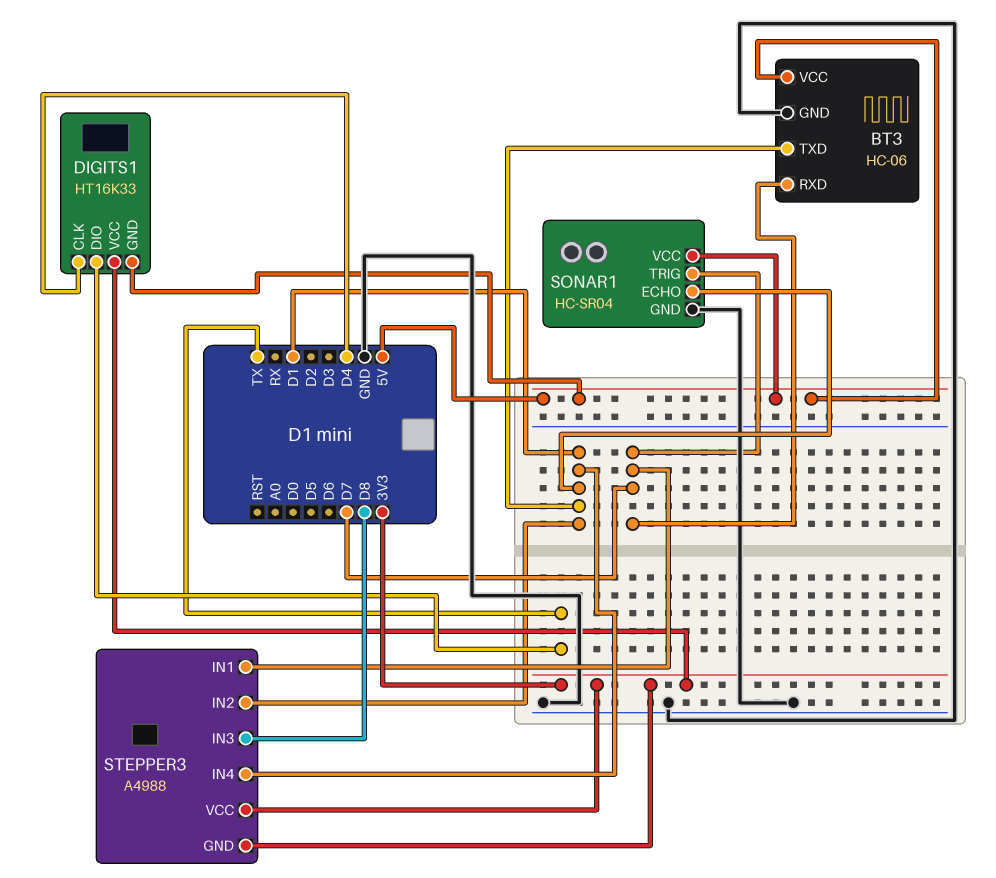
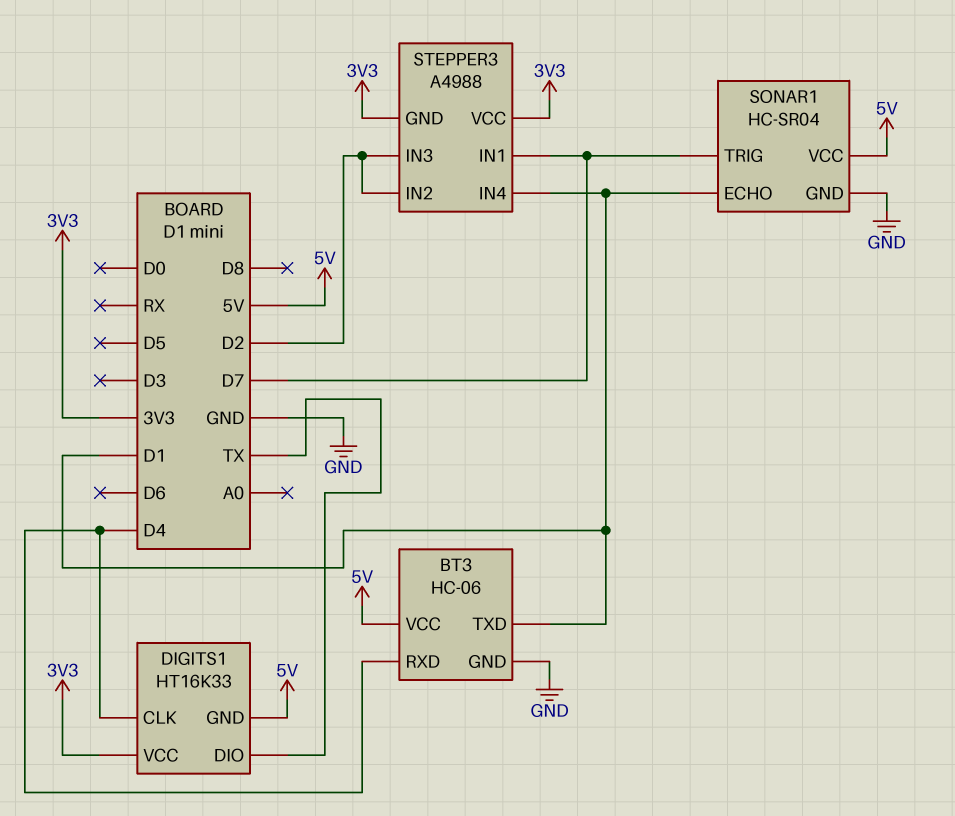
BT3 pin RXD: D7 -> D4
STEPPER3 pin IN2: D1 -> D2
STEPPER3 pin IN3: D8 -> D2

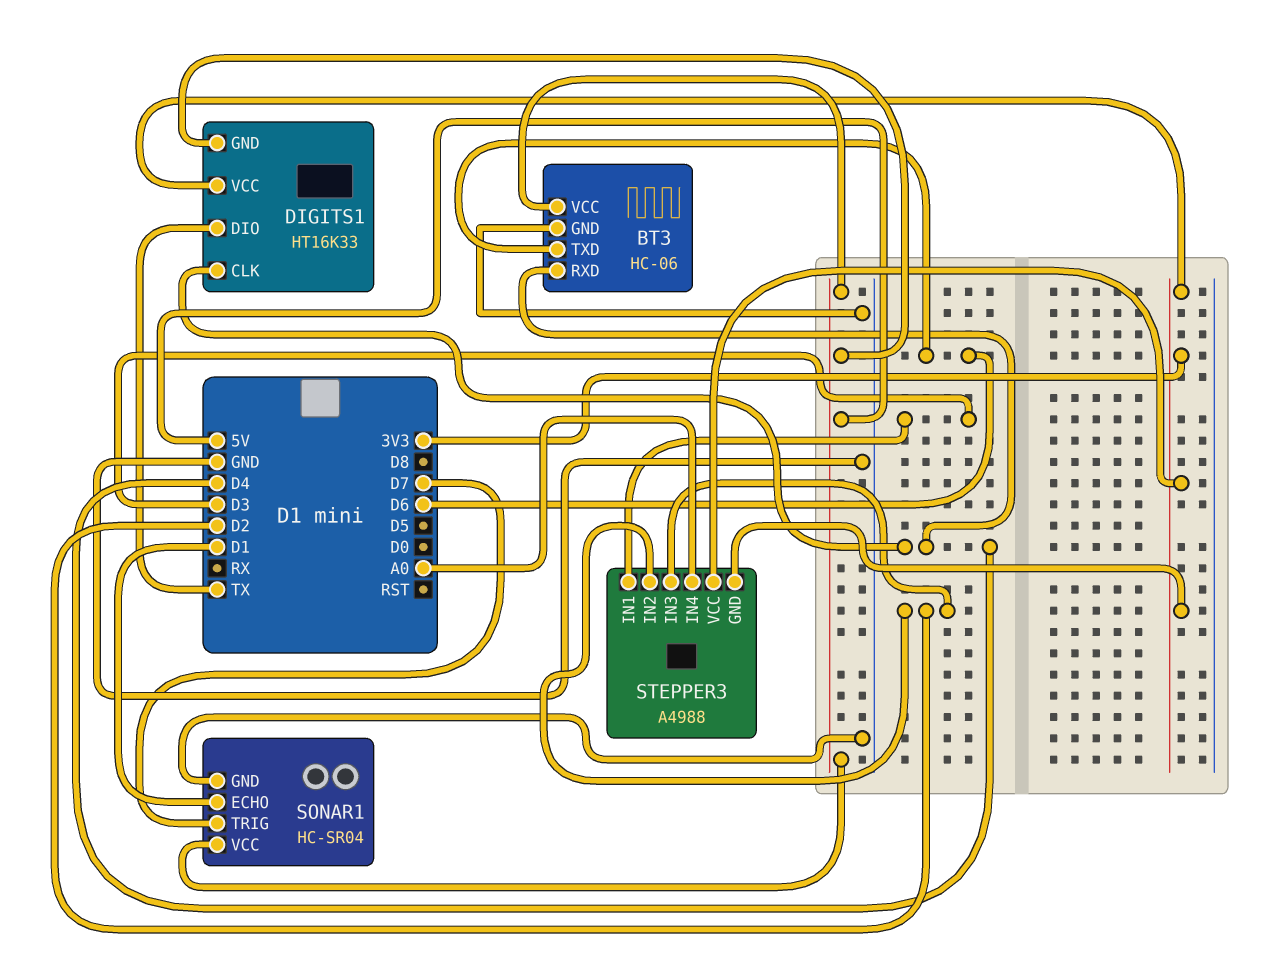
BT3 pin TXD: D1 -> D6
STEPPER3 pin IN1: D7 -> D3
STEPPER3 pin IN4: D1 -> A0

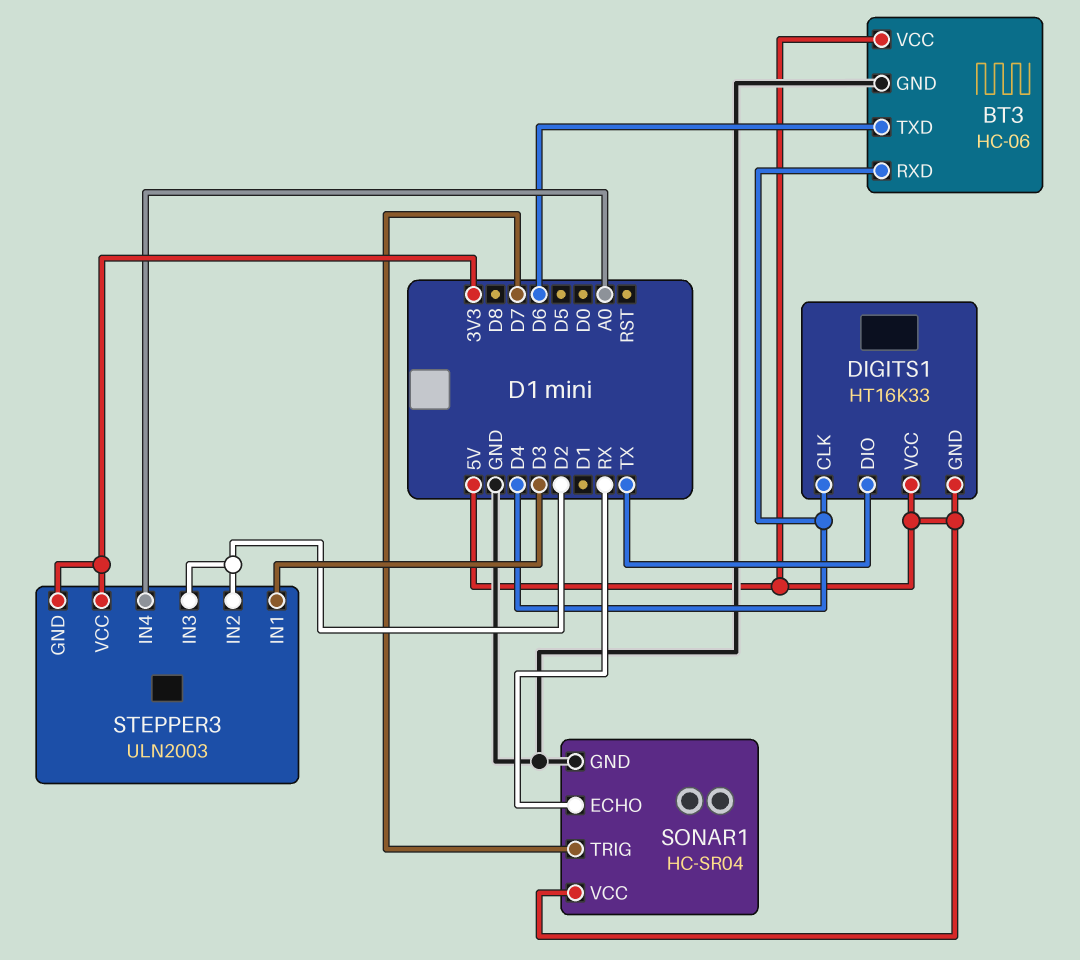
DIGITS1 pin VCC: 3V3 -> 5V
SONAR1 pin ECHO: D1 -> RX
STEPPER3: A4988 -> ULN2003

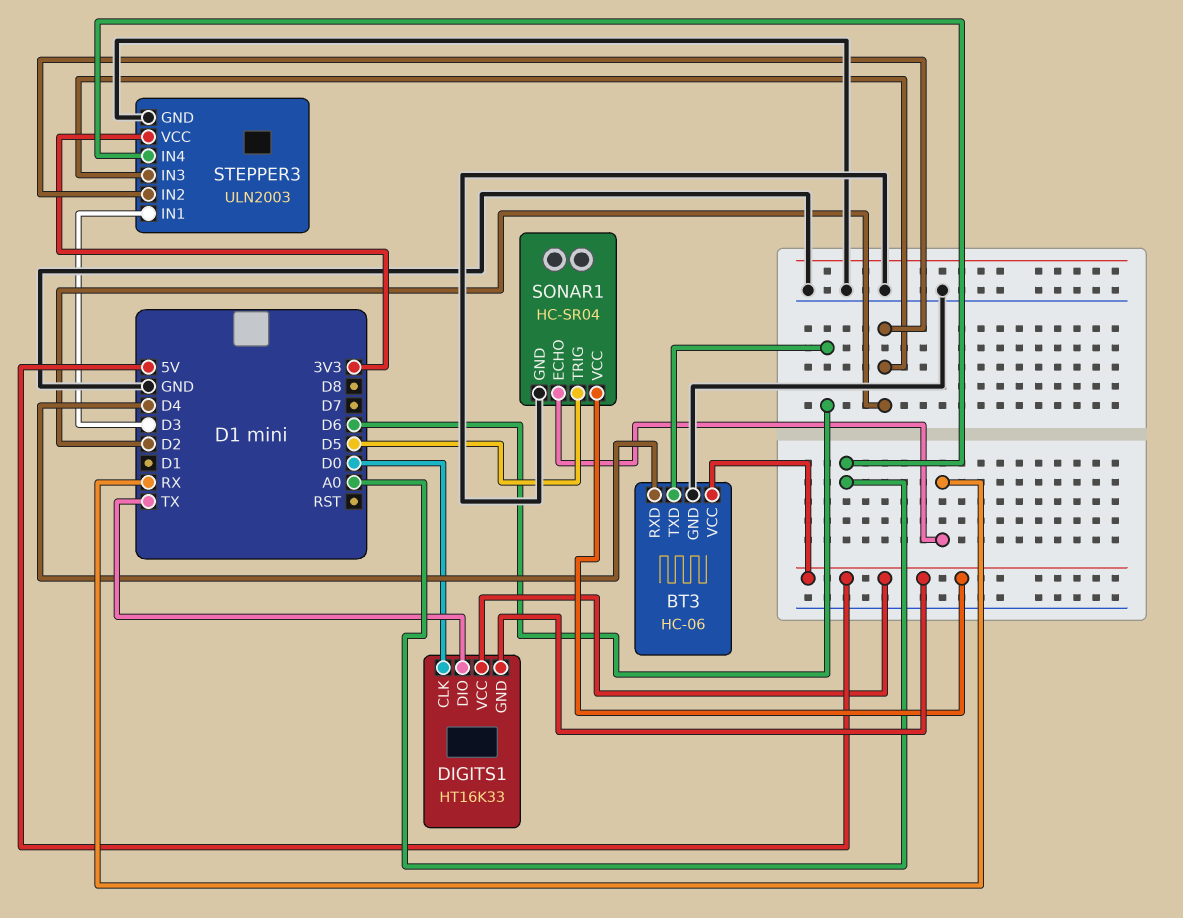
DIGITS1 pin CLK: D4 -> D0
SONAR1 pin TRIG: D7 -> D5
STEPPER3 pin GND: 3V3 -> GND

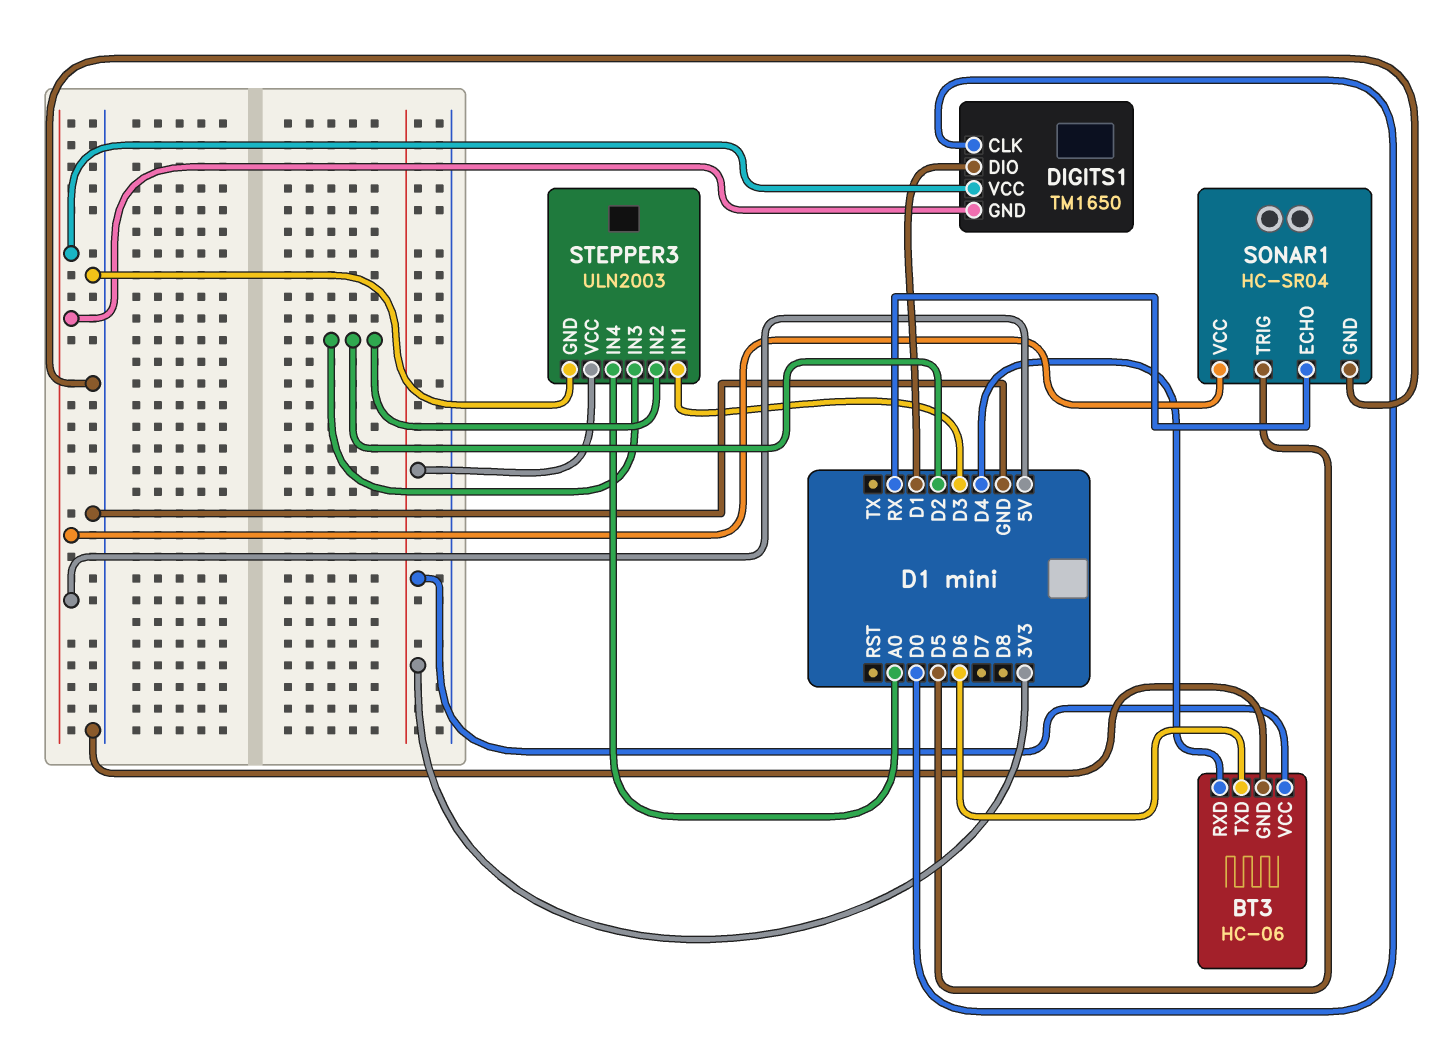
BT3 pin VCC: 5V -> 3V3
DIGITS1: HT16K33 -> TM1650
DIGITS1 pin DIO: TX -> D1

